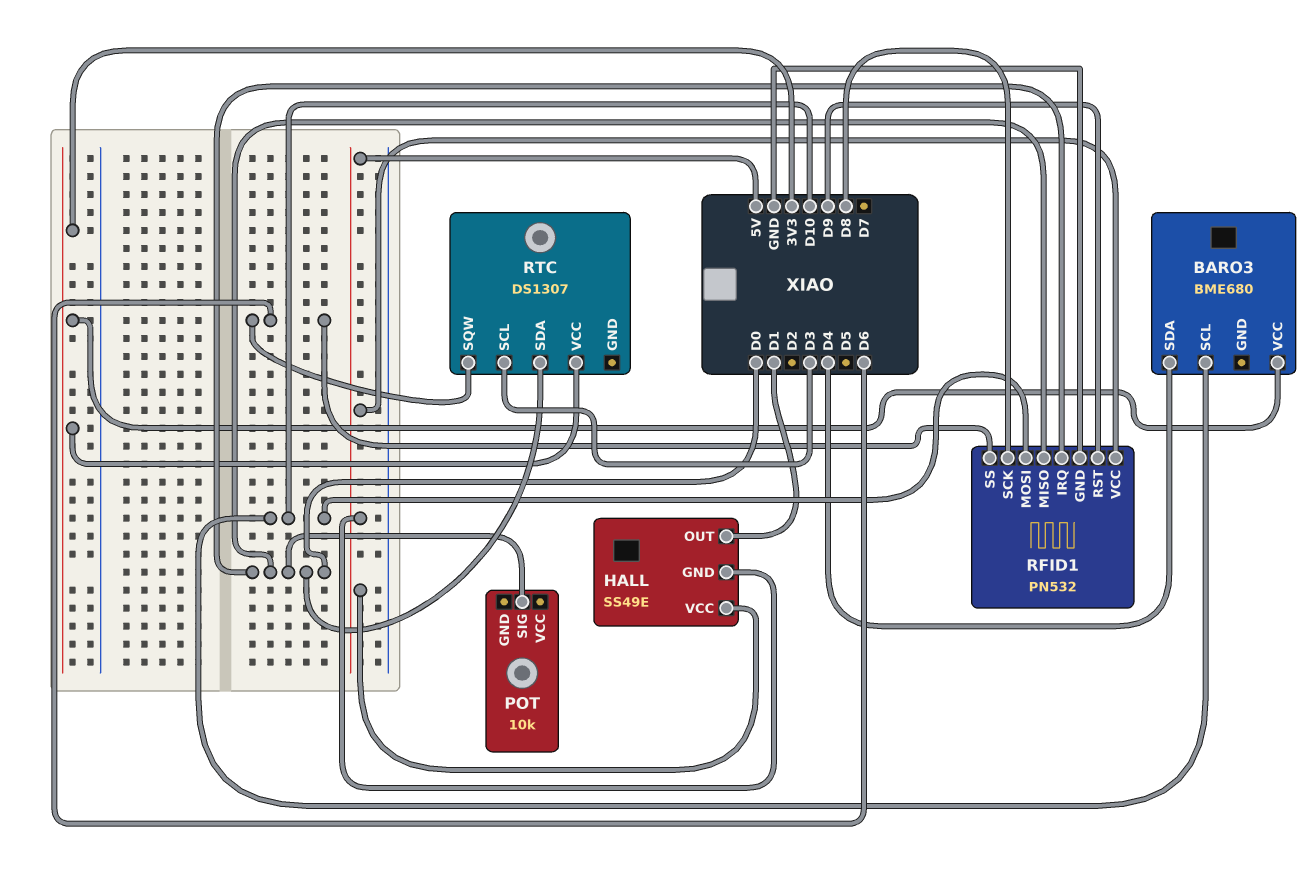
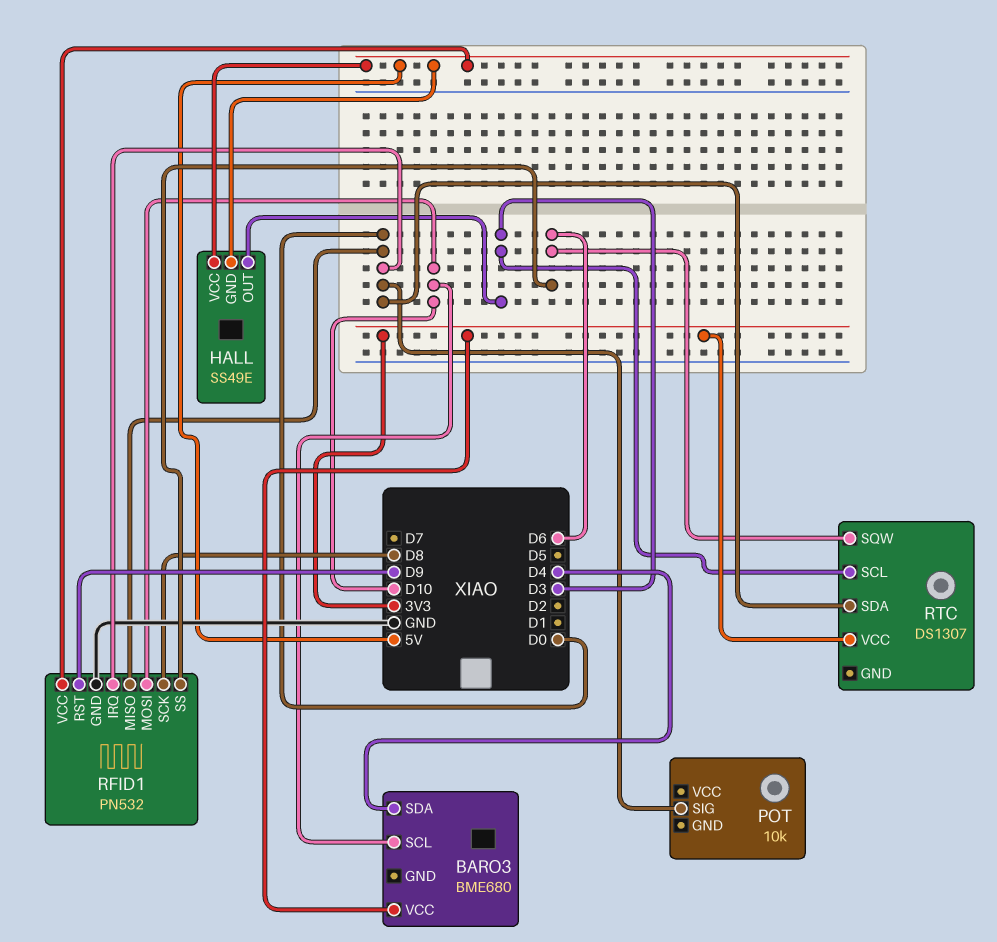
HALL pin OUT: D1 -> D3

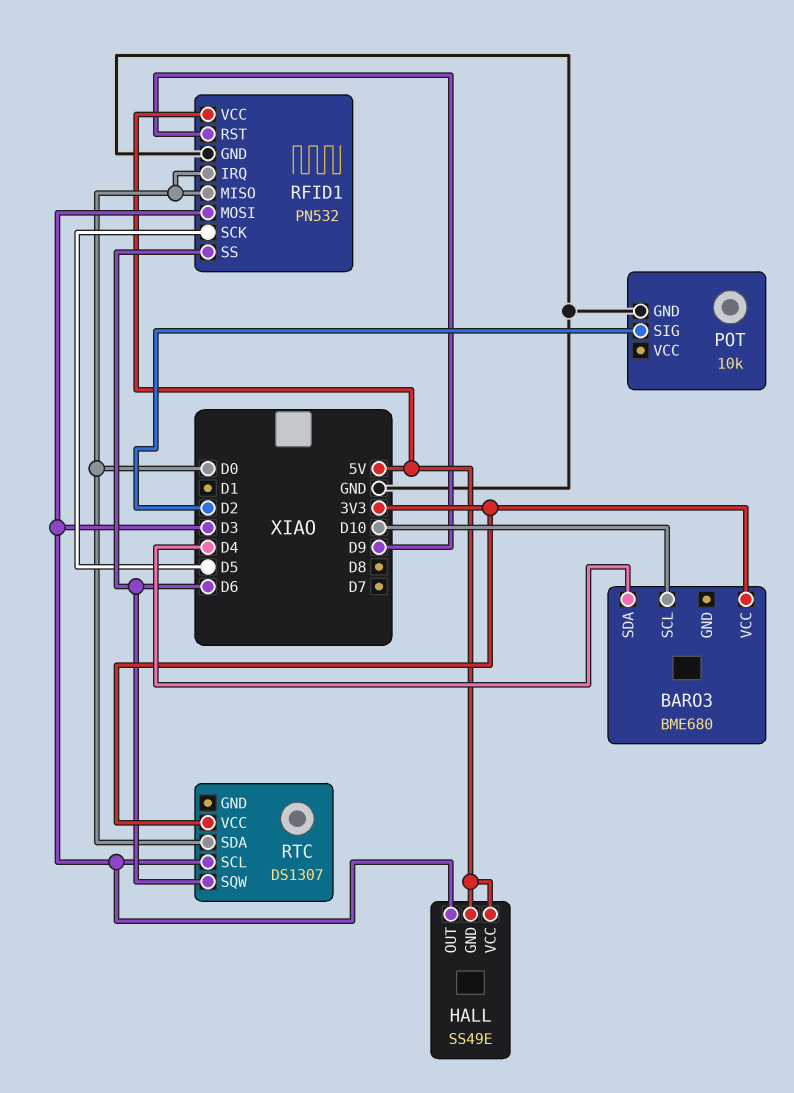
POT pin GND: none -> GND
POT pin SIG: D0 -> D2
RFID1 pin MOSI: D10 -> D3
RFID1 pin SCK: D8 -> D5

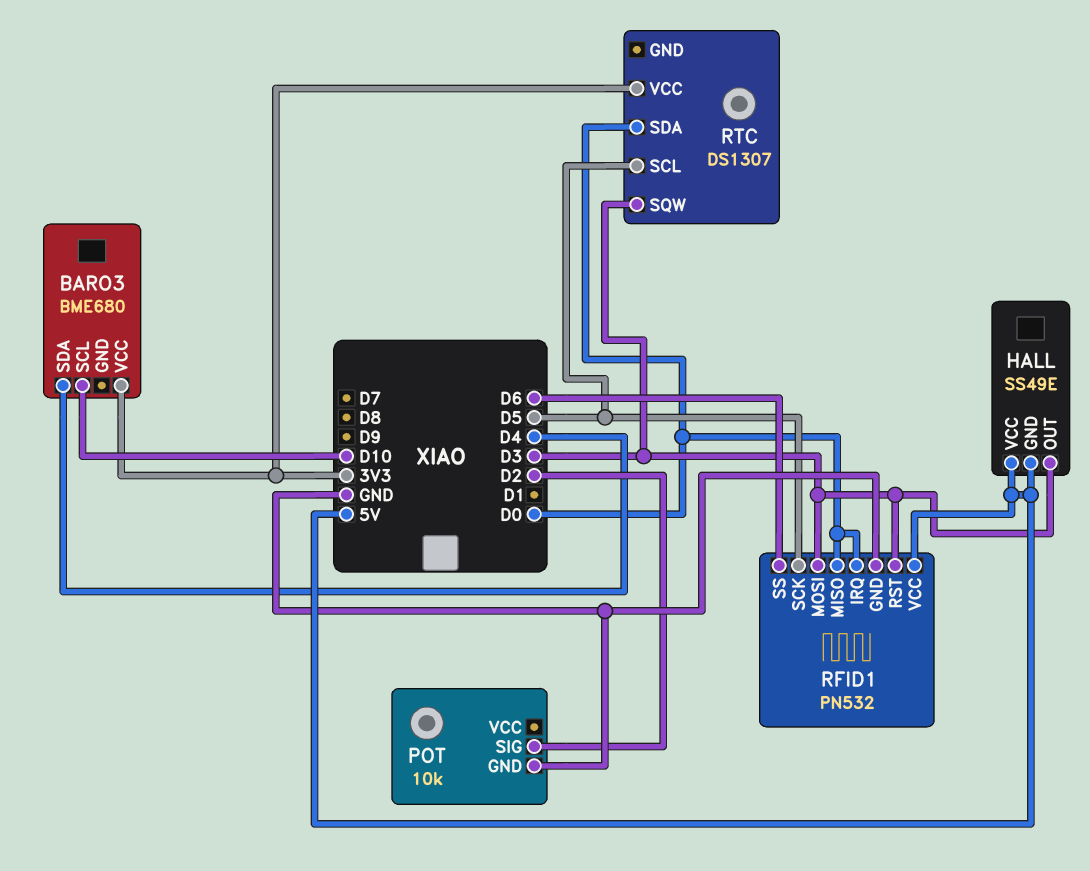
RFID1 pin RST: D9 -> D3
RTC pin SCL: D3 -> D5
RTC pin SQW: D6 -> D3

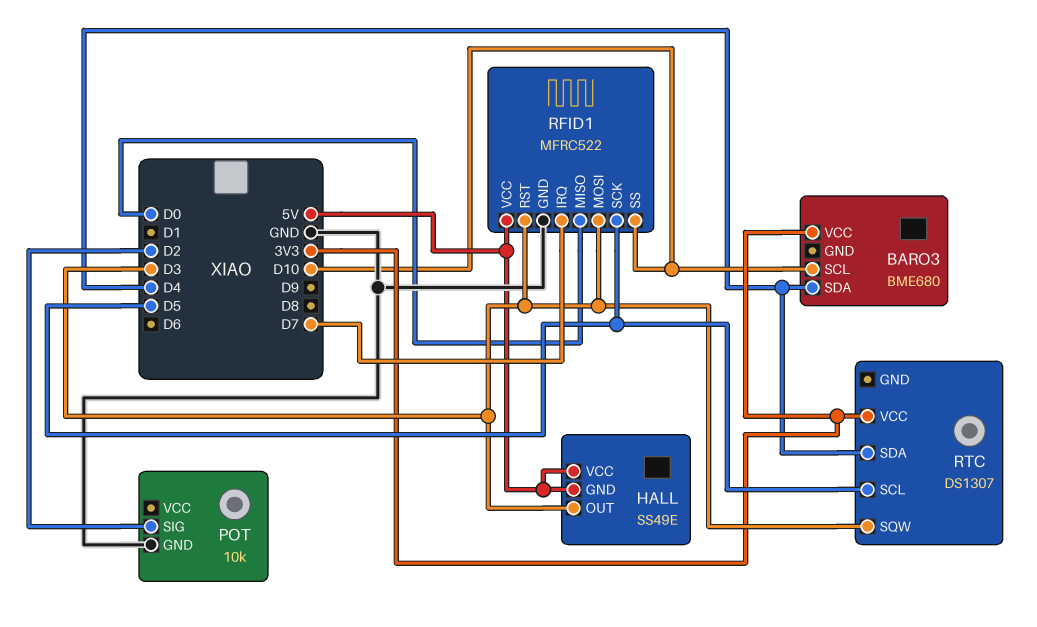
RFID1: PN532 -> MFRC522
RFID1 pin IRQ: D0 -> D7
RFID1 pin SS: D6 -> D10
RTC pin SDA: D0 -> D4

